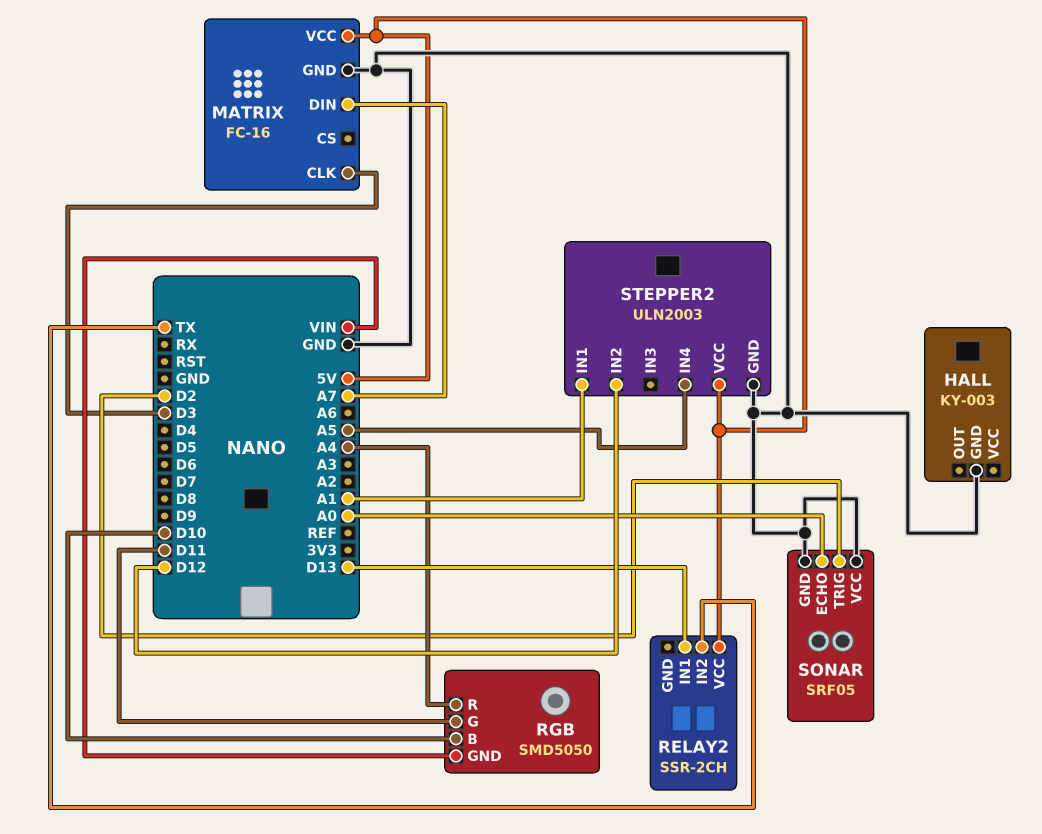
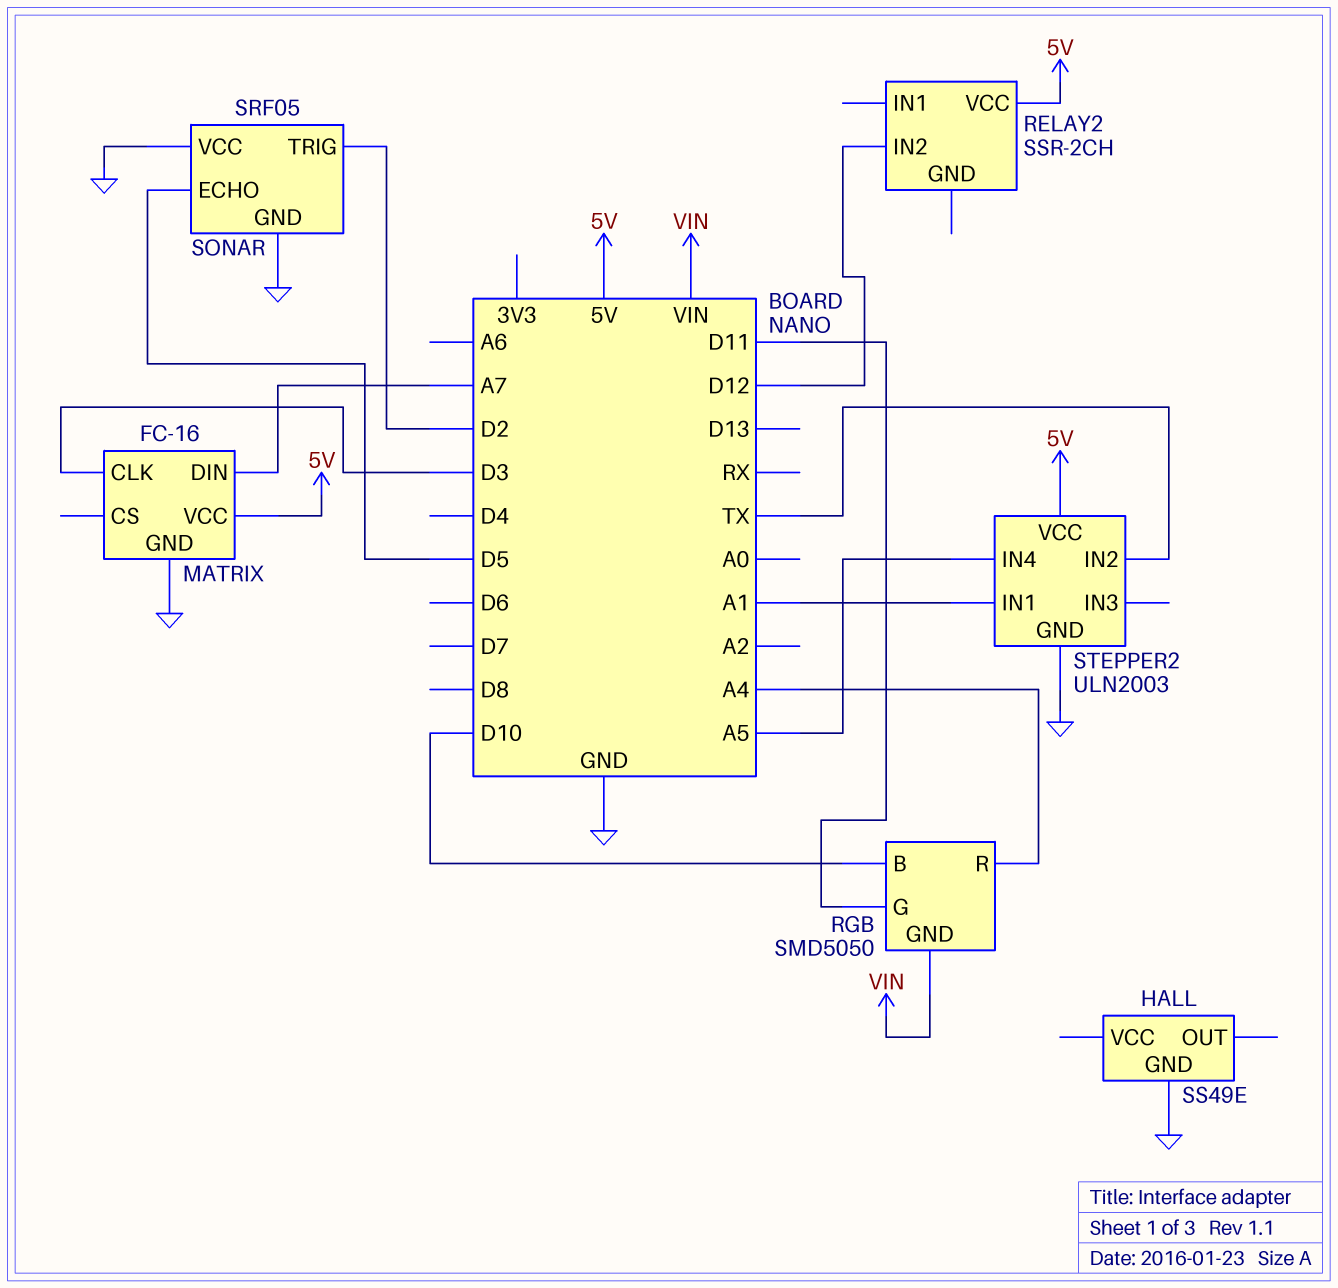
HALL: KY-003 -> SS49E
RELAY2 pin IN1: D13 -> none
RELAY2 pin IN2: TX -> D12
SONAR pin ECHO: A0 -> D5
STEPPER2 pin IN2: D12 -> TX

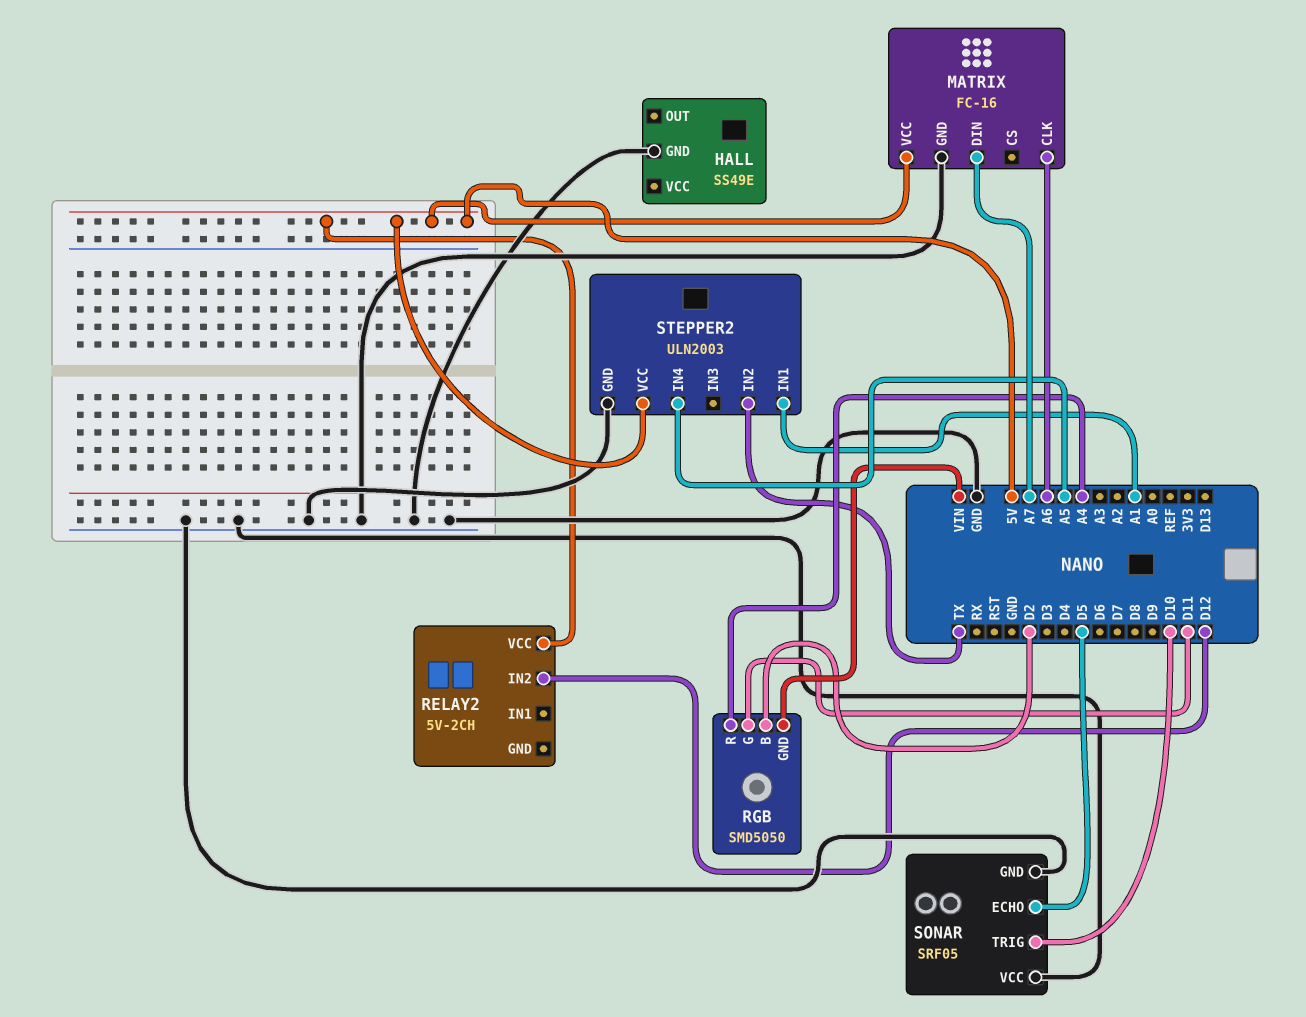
MATRIX pin CLK: D3 -> A6
RELAY2: SSR-2CH -> 5V-2CH
RGB pin B: D10 -> D2
SONAR pin TRIG: D2 -> D10

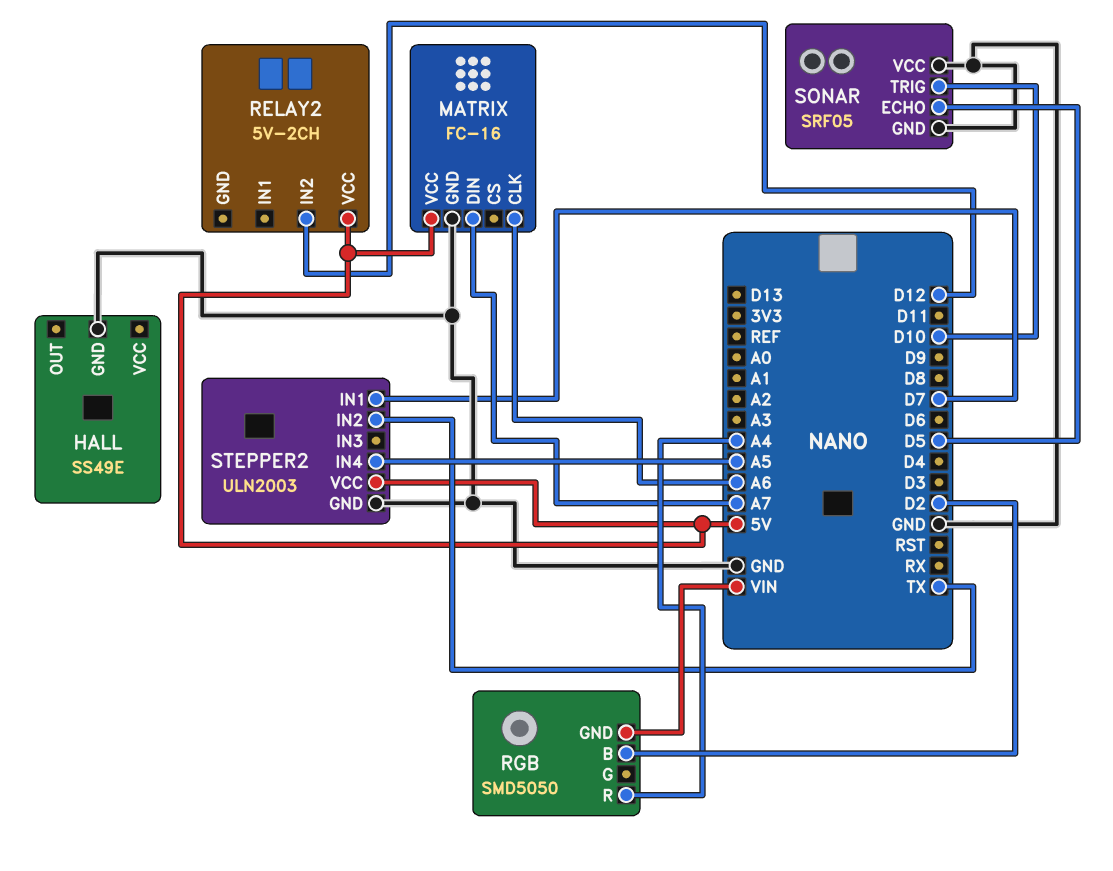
RGB pin G: D11 -> none
STEPPER2 pin IN1: A1 -> D7

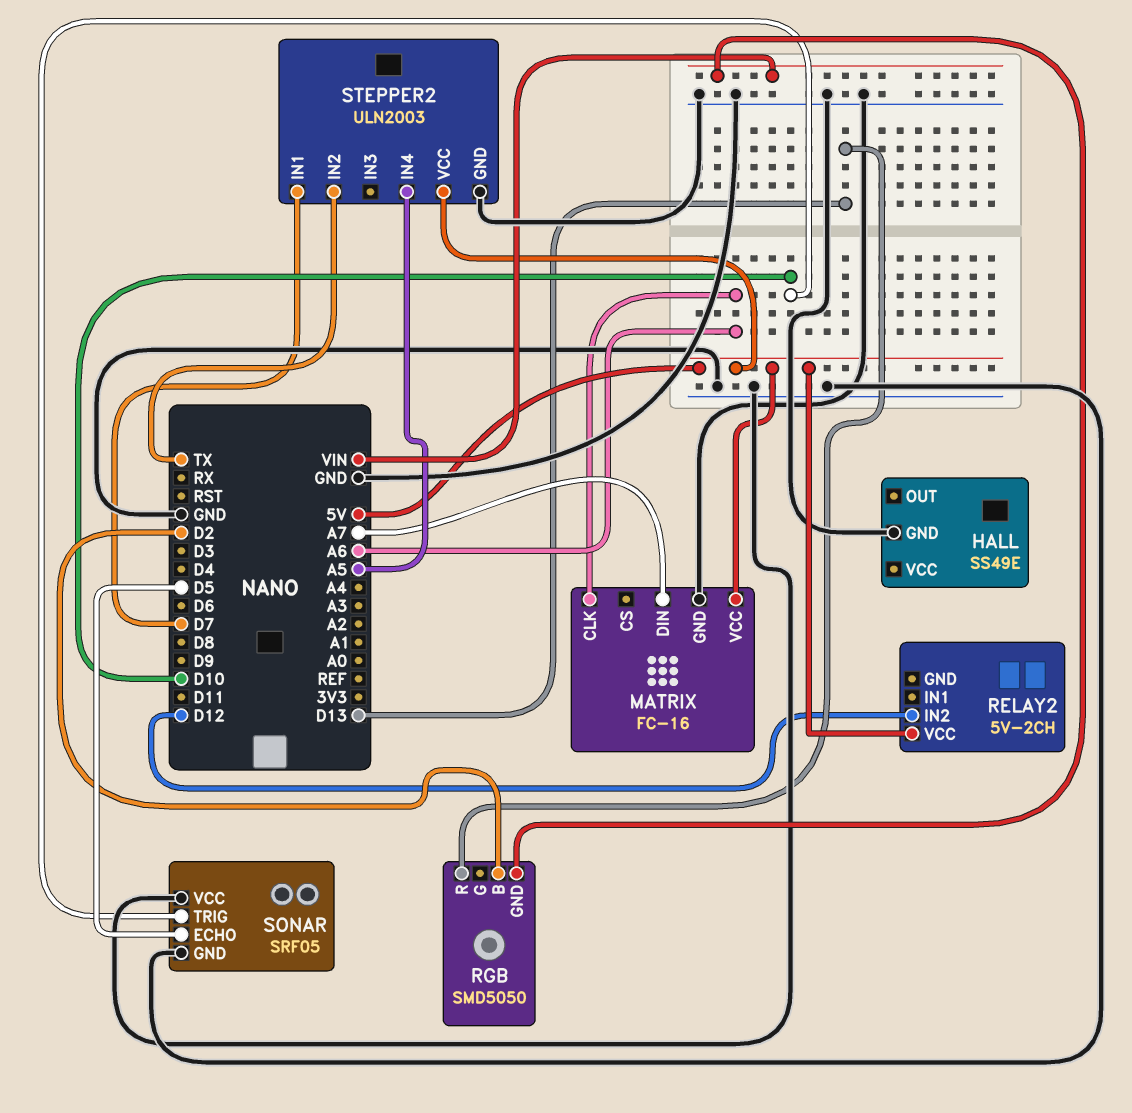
RGB pin R: A4 -> D13

